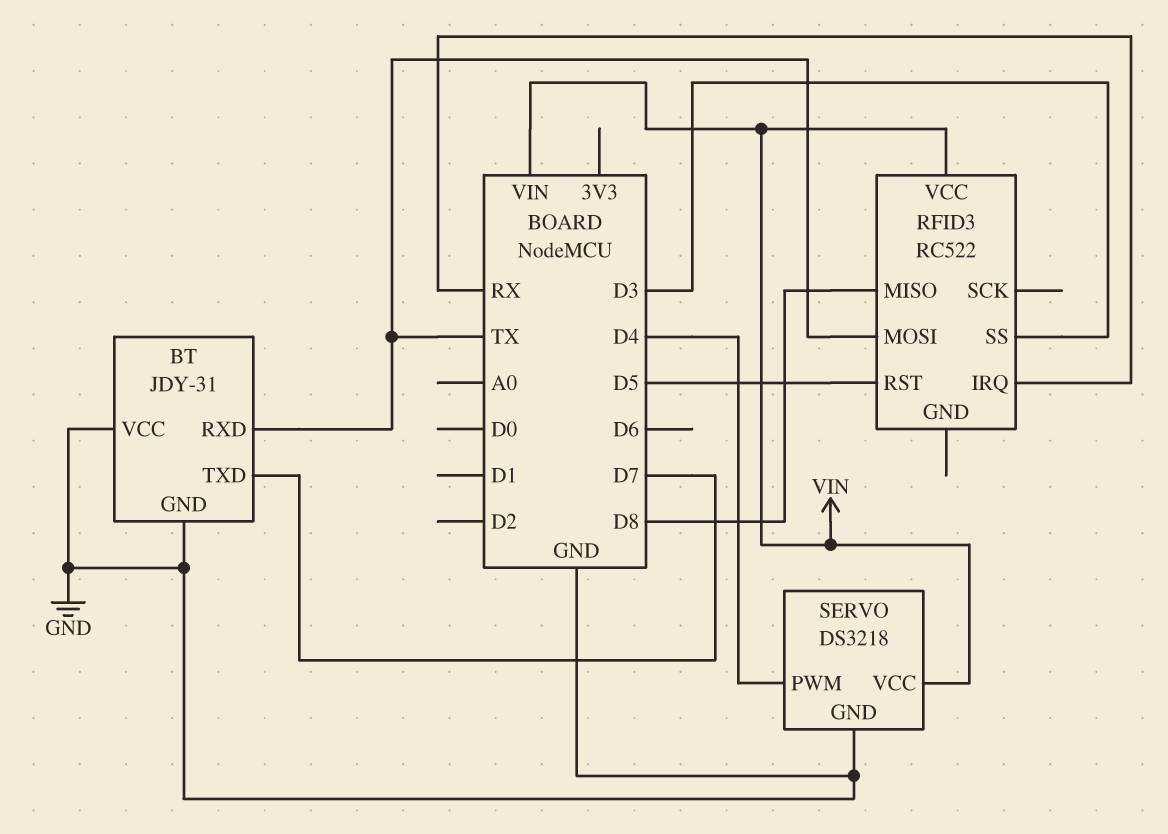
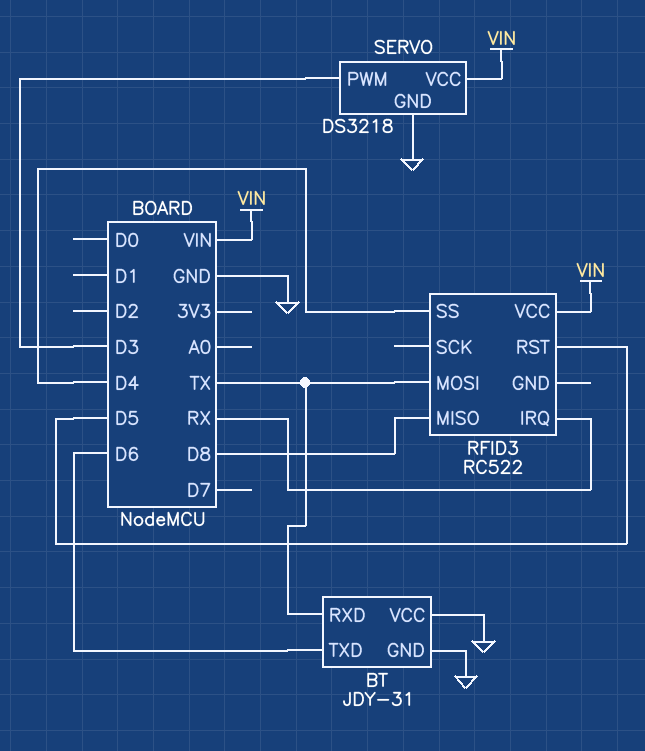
BT pin TXD: D7 -> D6
RFID3 pin SS: D3 -> D4
SERVO pin PWM: D4 -> D3

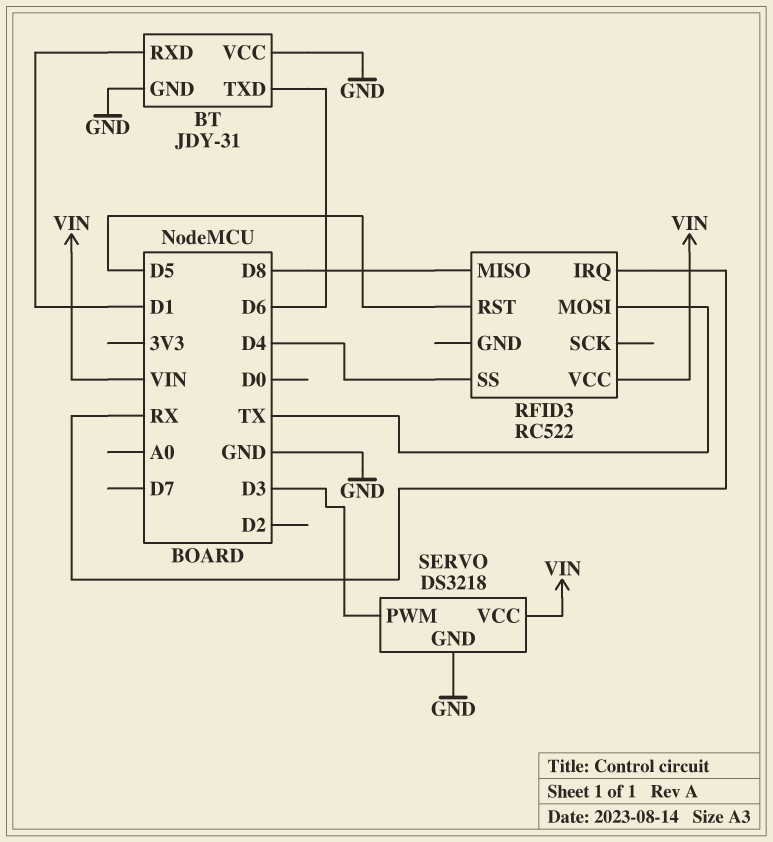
BT pin RXD: TX -> D1

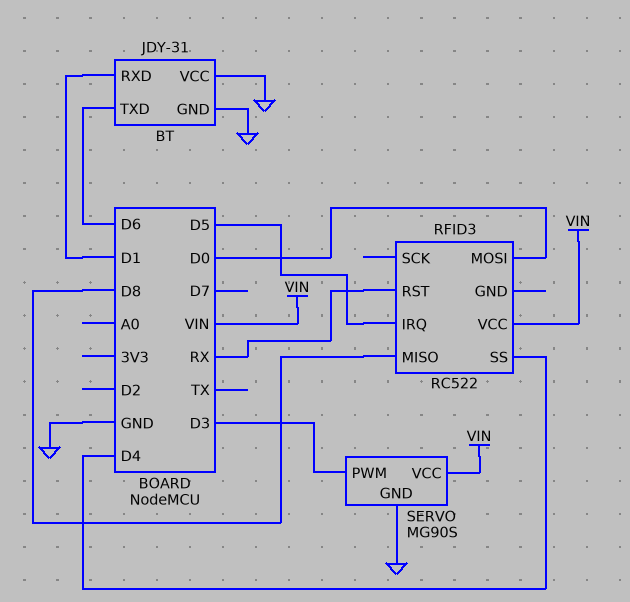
RFID3 pin IRQ: RX -> D5
RFID3 pin MOSI: TX -> D0
RFID3 pin RST: D5 -> RX
SERVO: DS3218 -> MG90S

